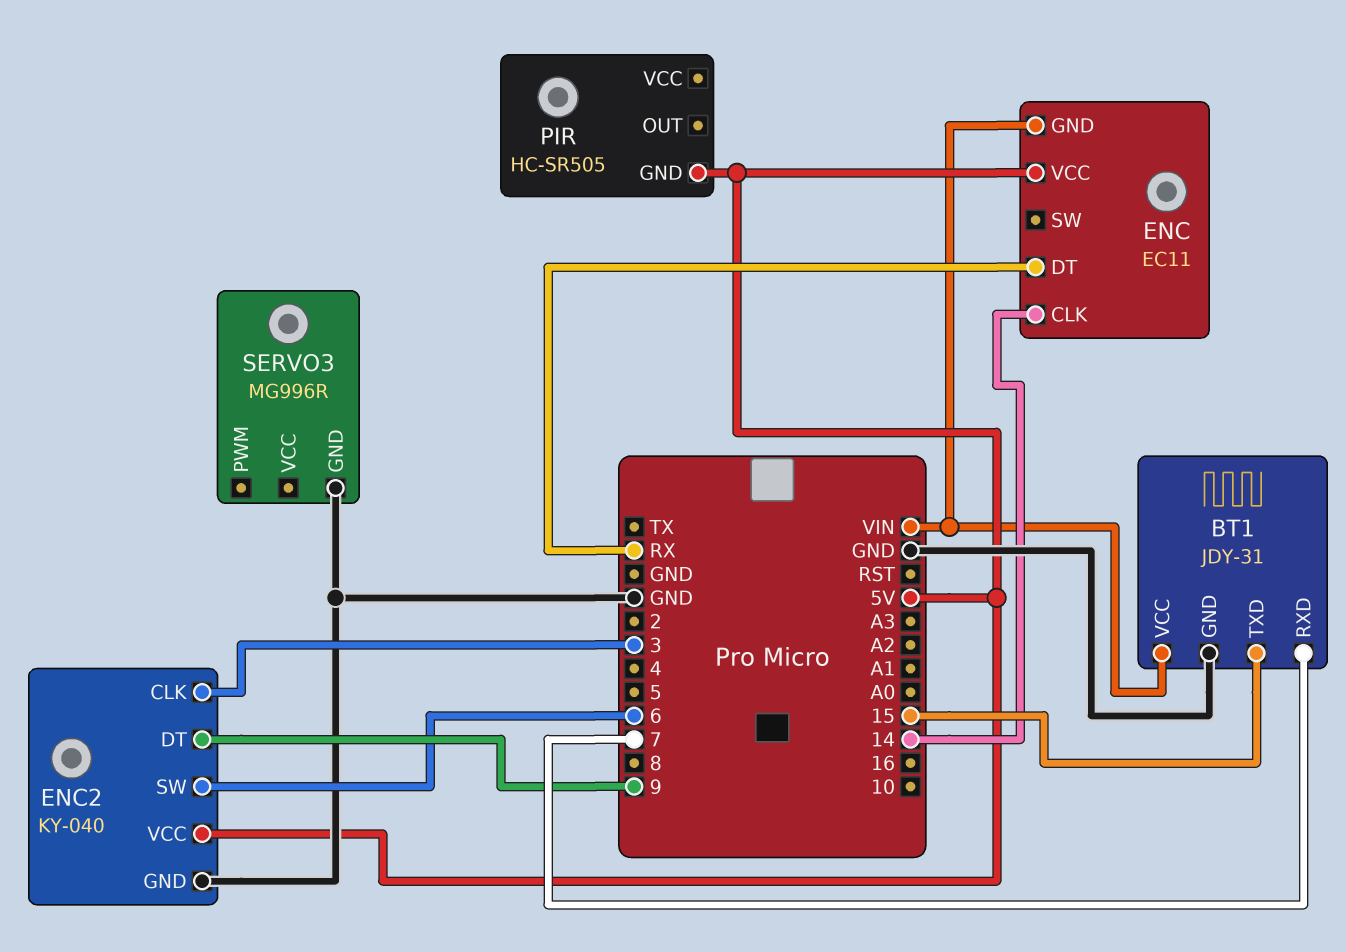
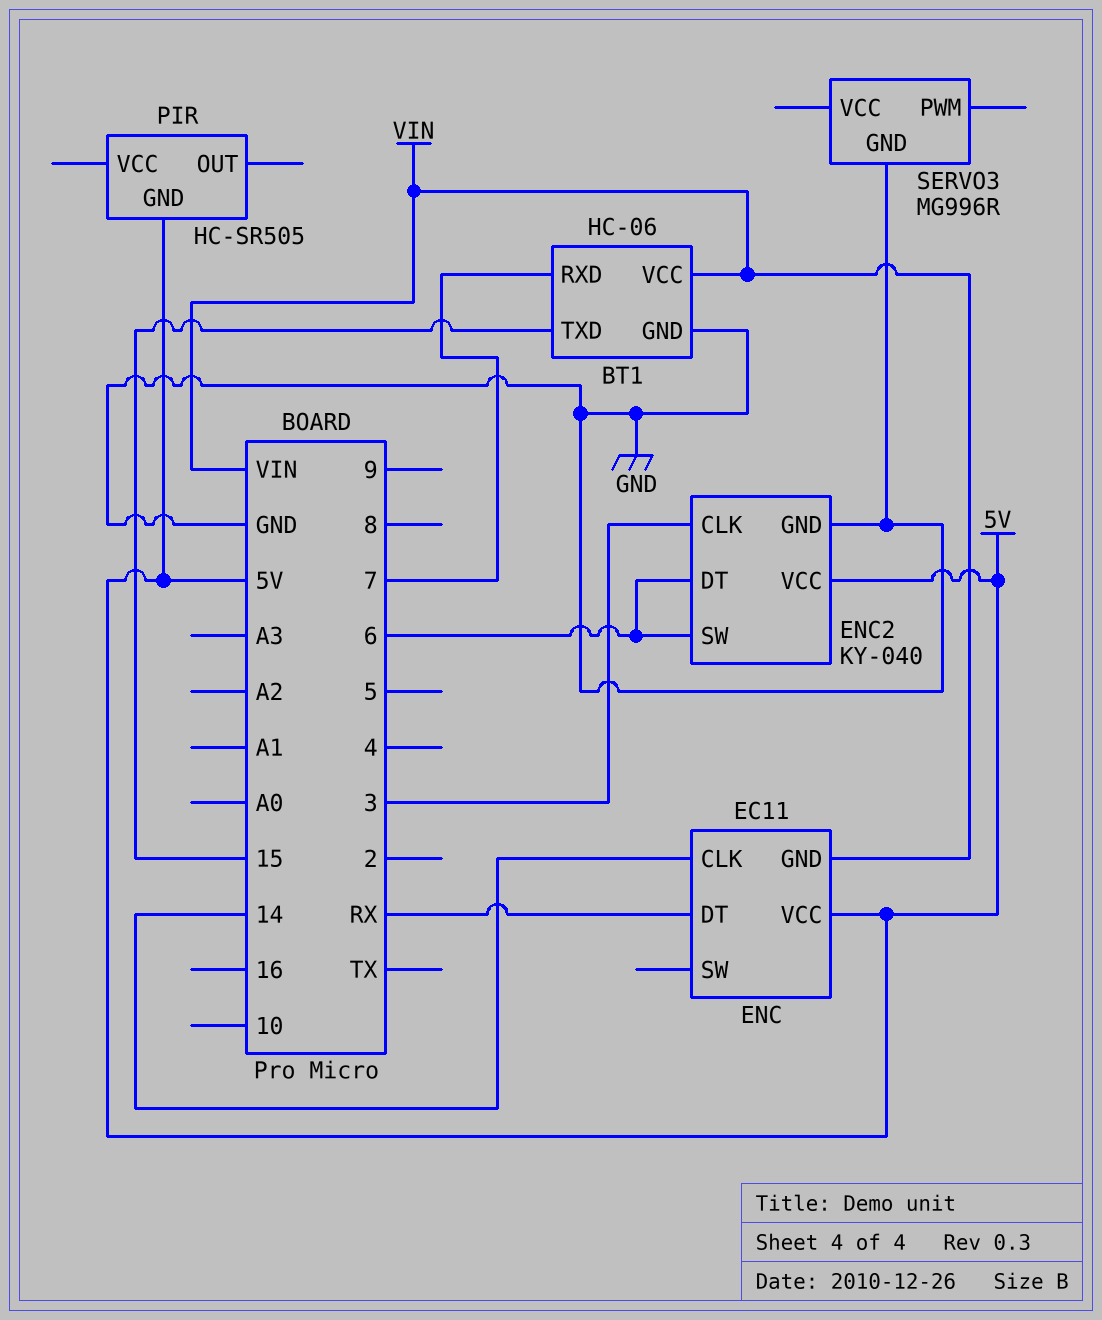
BT1: JDY-31 -> HC-06
ENC2 pin DT: 9 -> 6

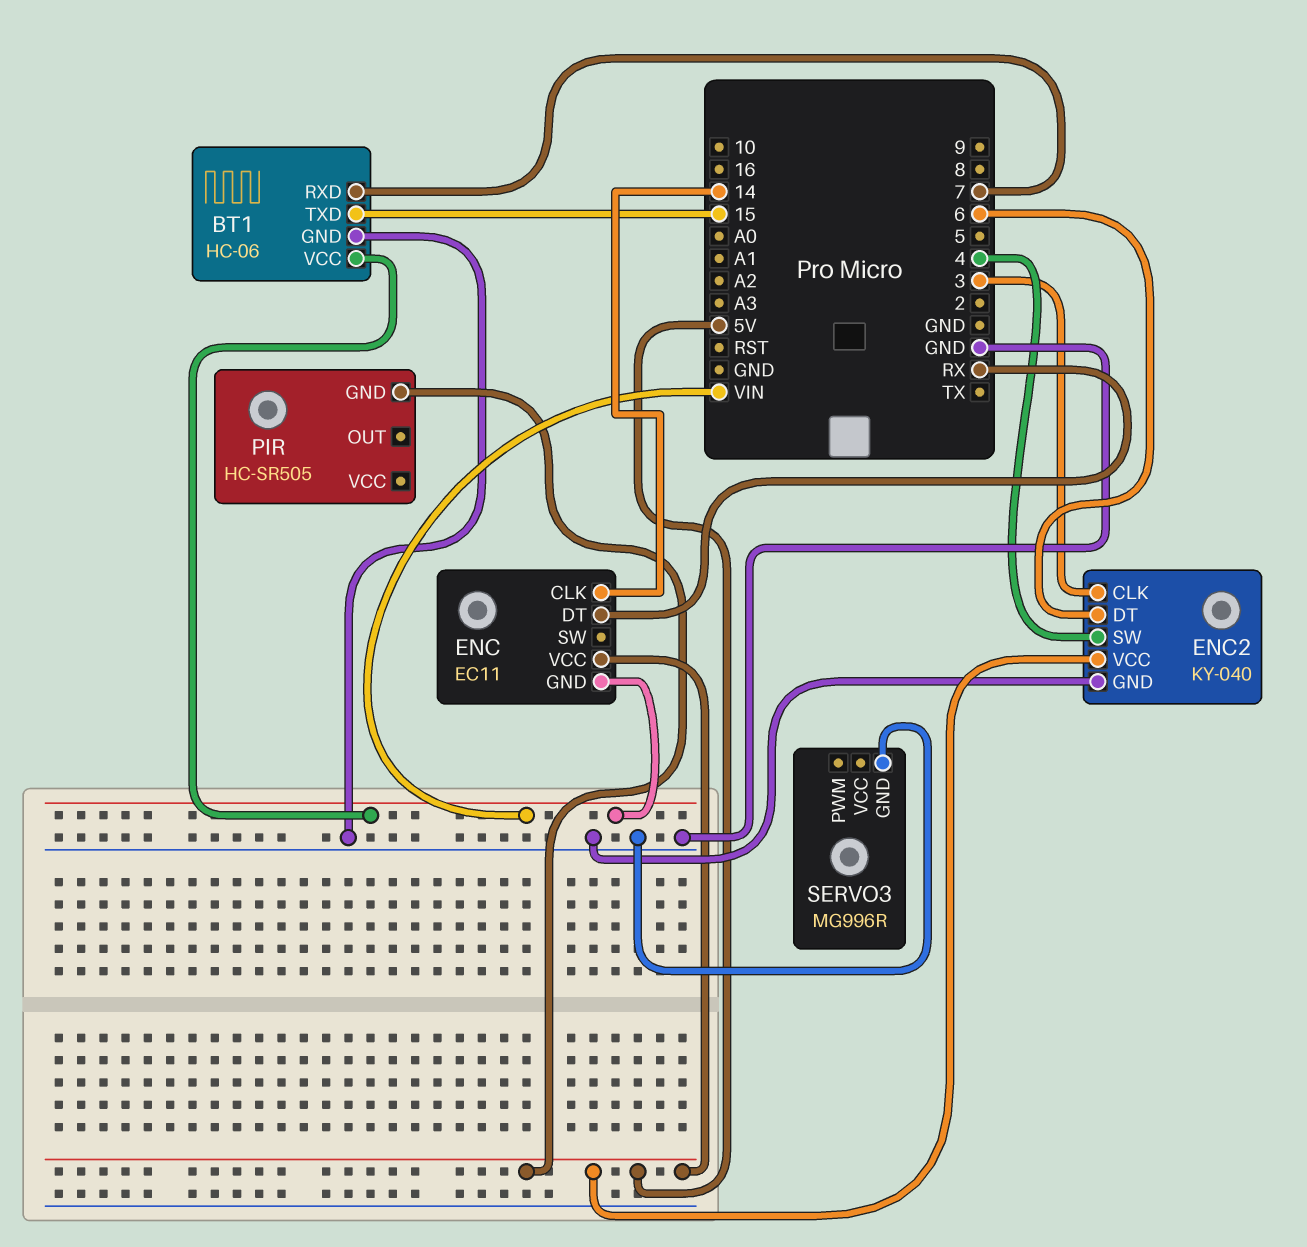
ENC2 pin SW: 6 -> 4

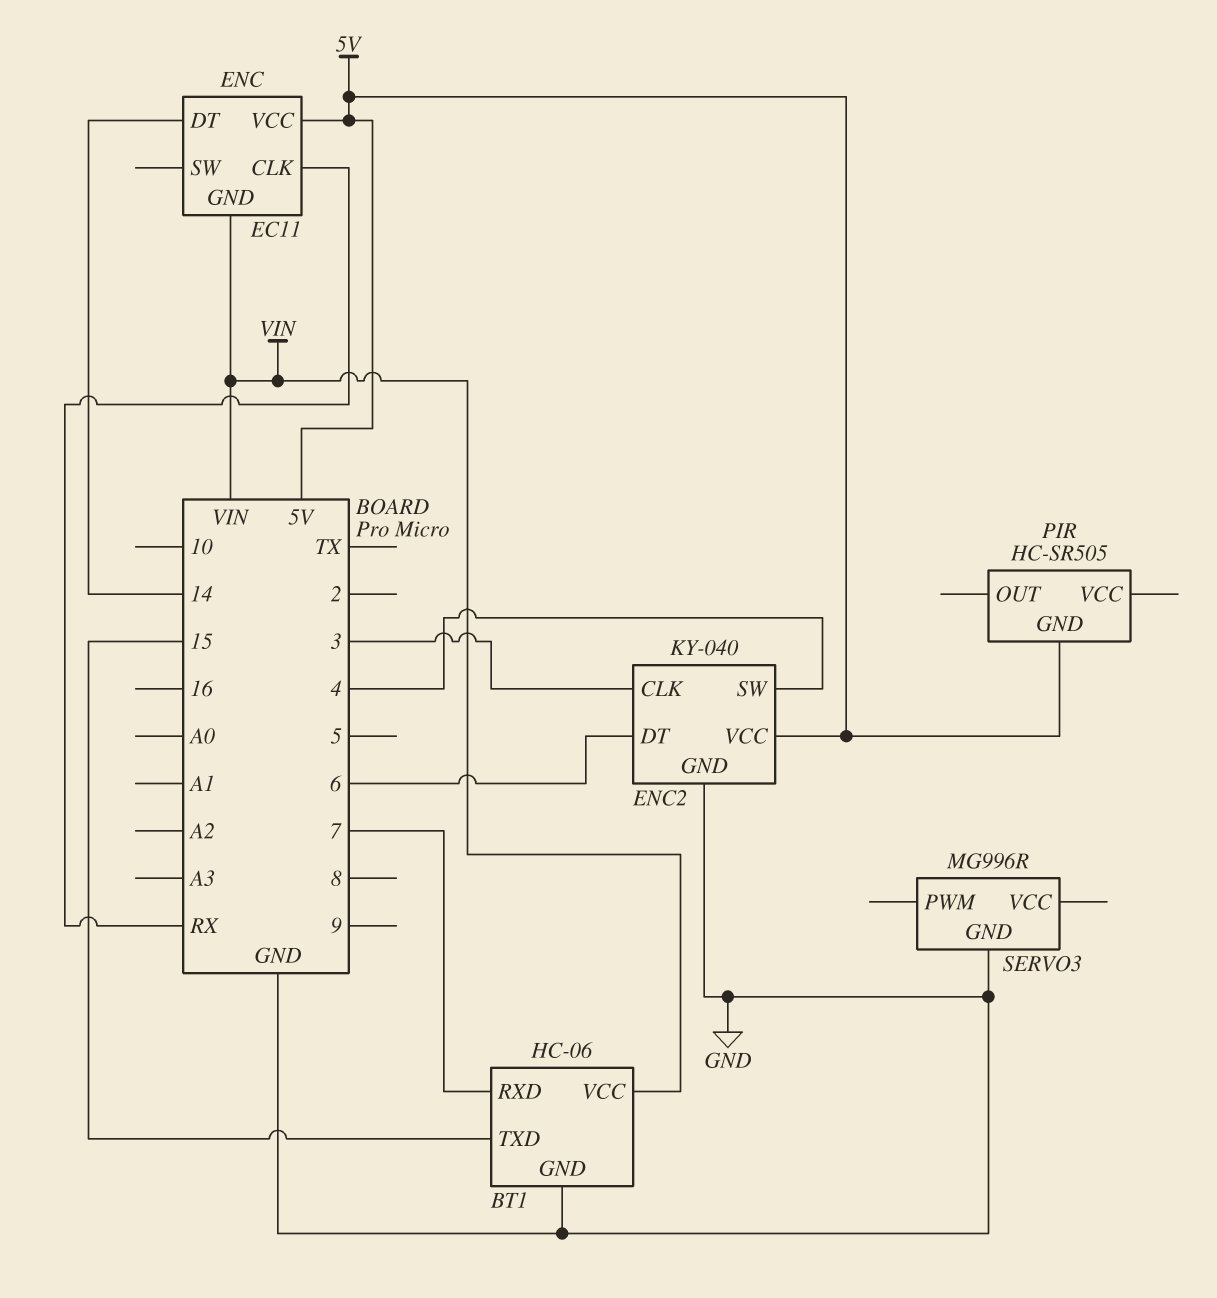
ENC pin CLK: 14 -> RX
ENC pin DT: RX -> 14

